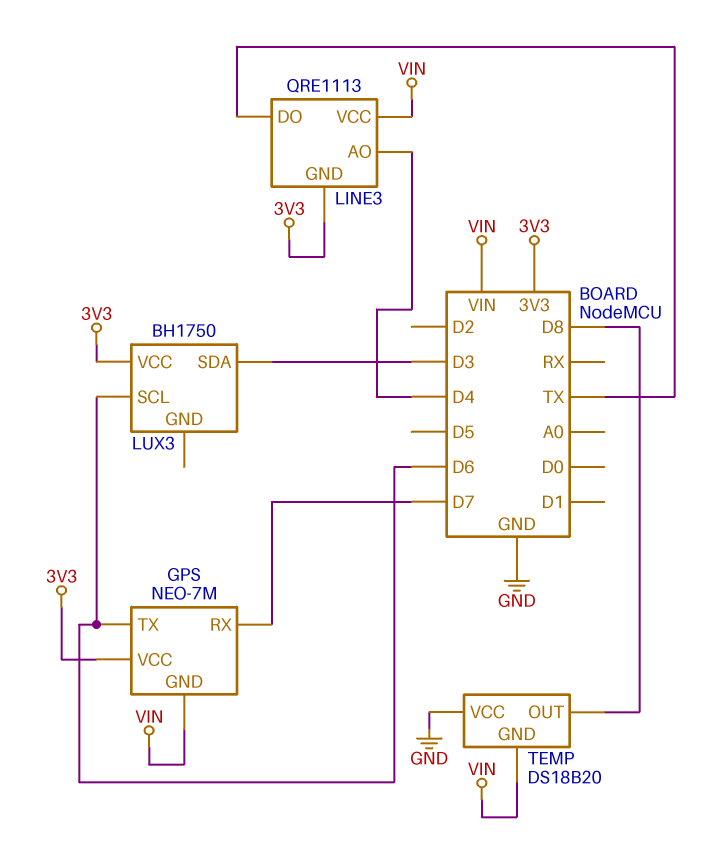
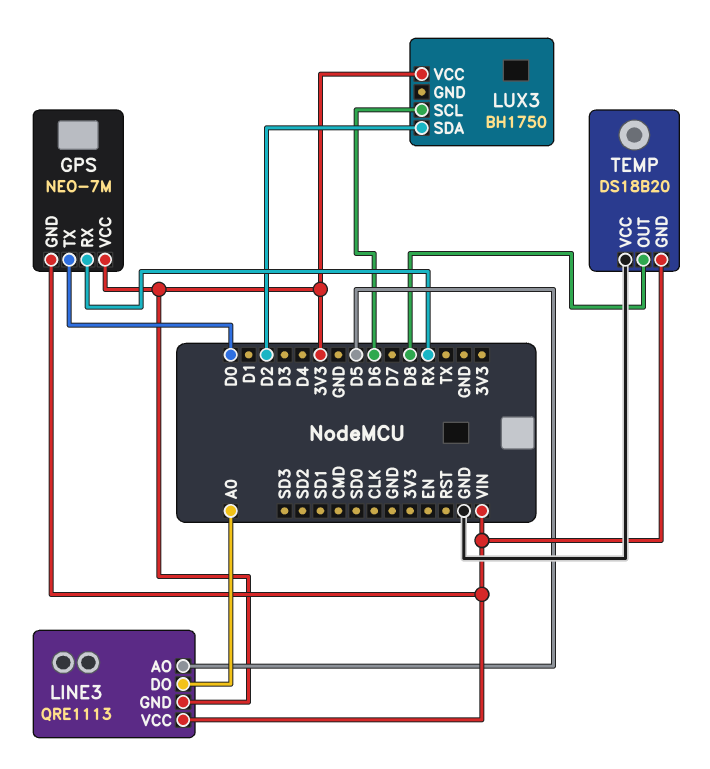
GPS pin RX: D7 -> RX
GPS pin TX: D6 -> D0
LINE3 pin AO: D4 -> D5
LINE3 pin DO: TX -> A0
LUX3 pin SDA: D3 -> D2

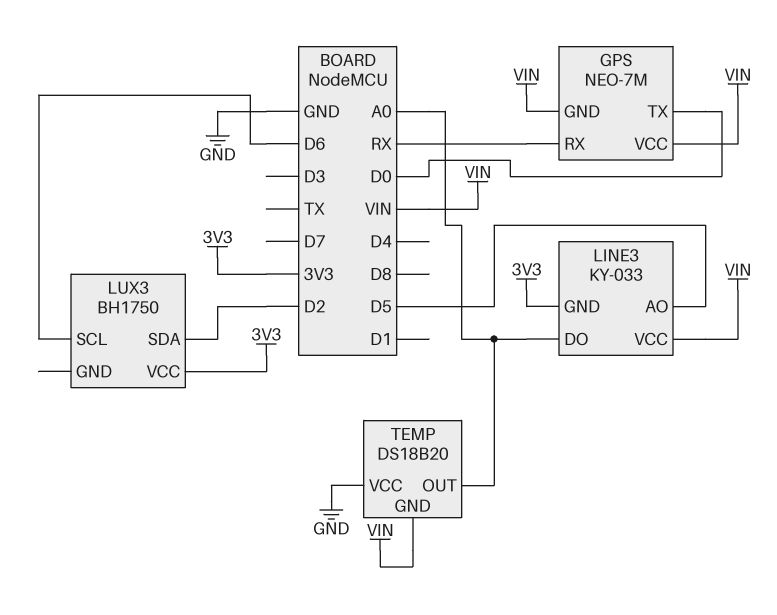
GPS pin VCC: 3V3 -> VIN
LINE3: QRE1113 -> KY-033
TEMP pin OUT: D8 -> A0

